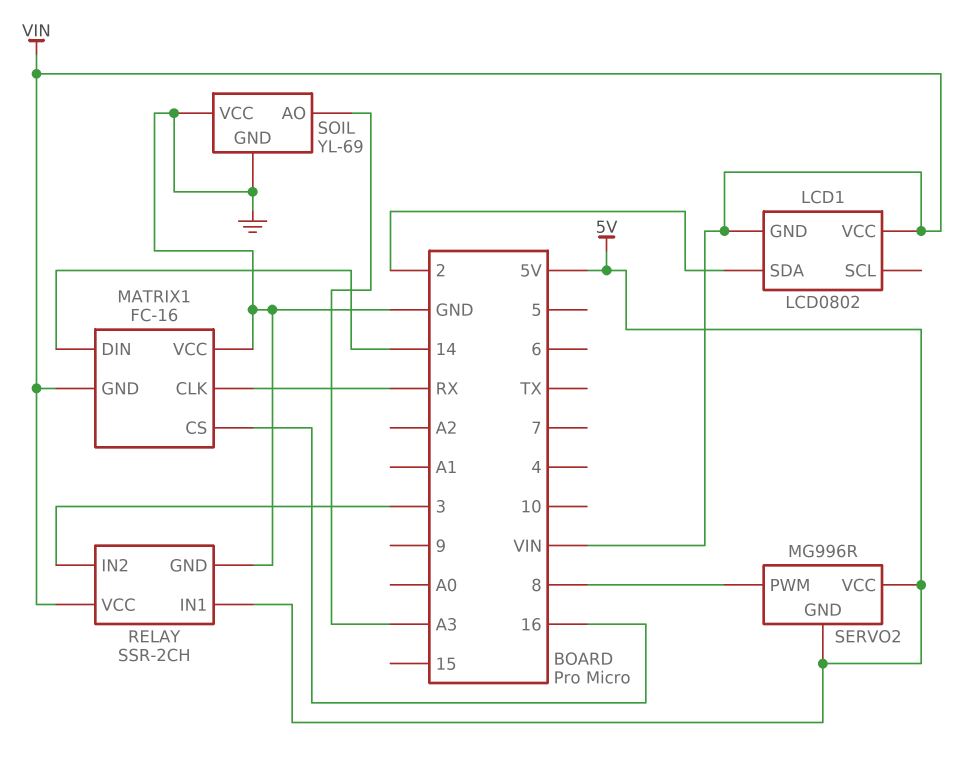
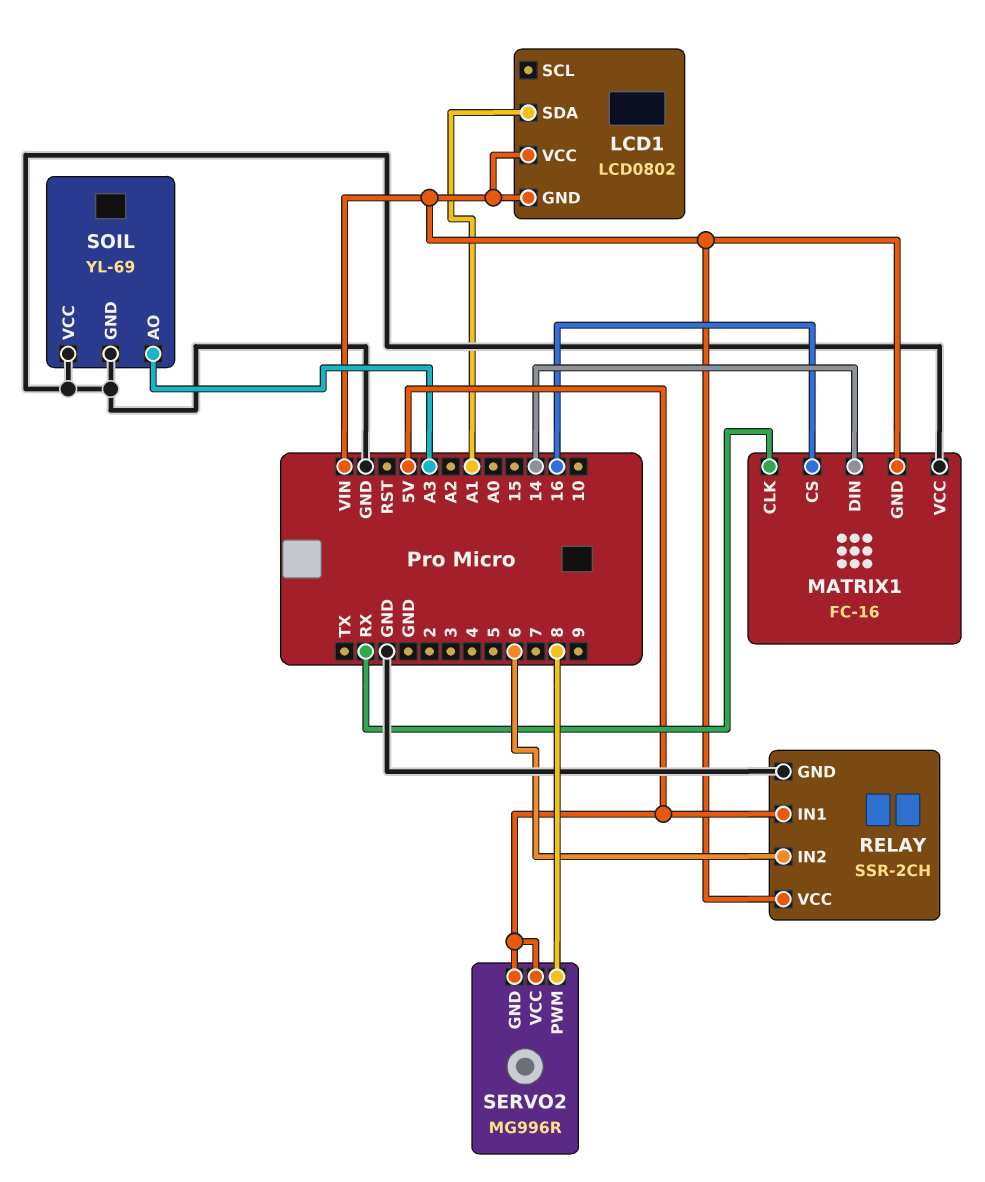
LCD1 pin SDA: 2 -> A1
RELAY pin IN2: 3 -> 6

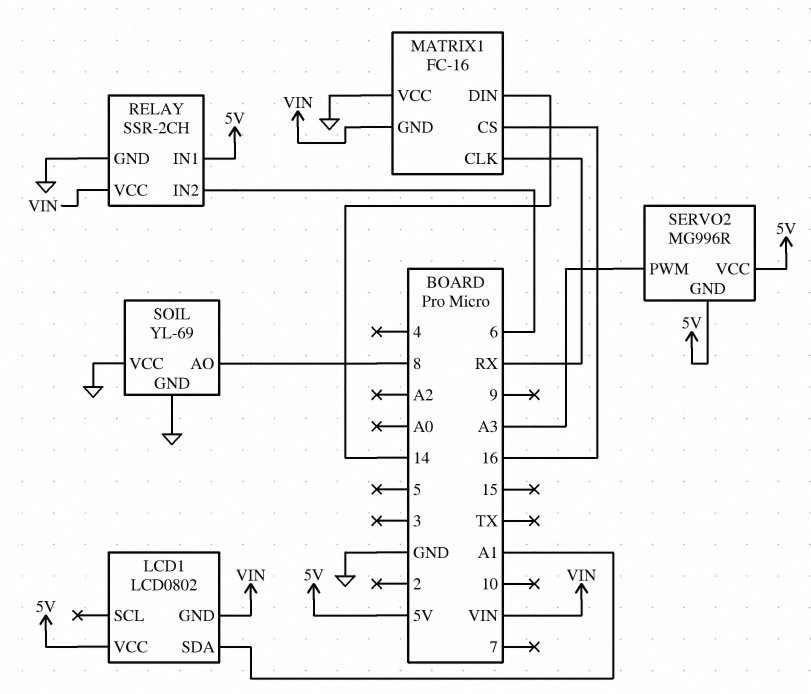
LCD1 pin VCC: VIN -> 5V
SERVO2 pin PWM: 8 -> A3
SOIL pin AO: A3 -> 8

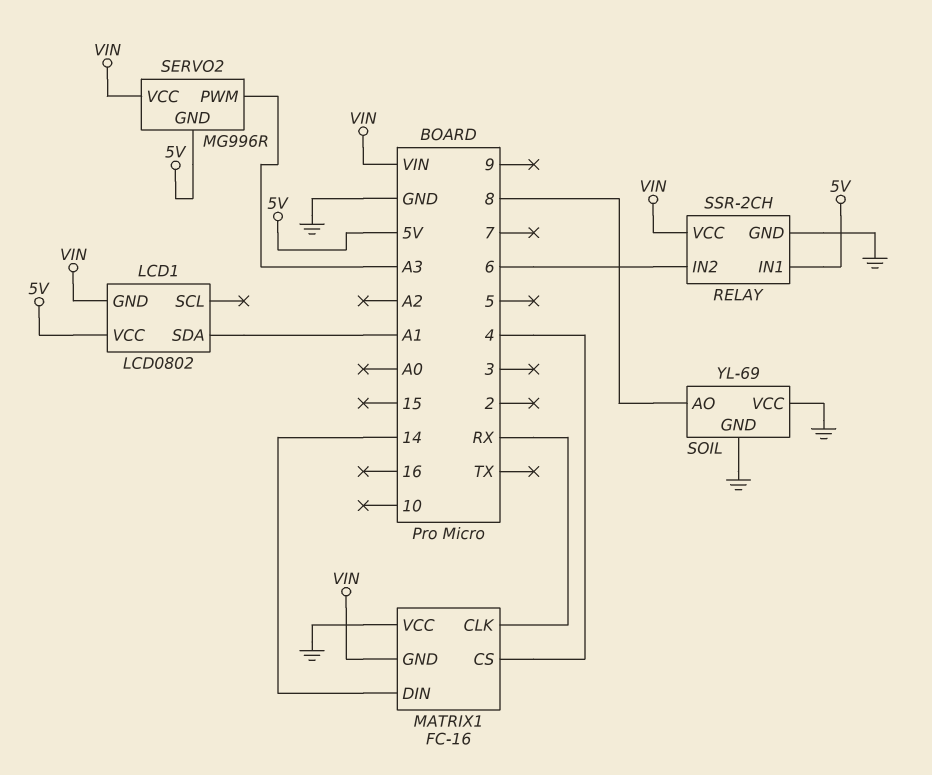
MATRIX1 pin CS: 16 -> 4
SERVO2 pin VCC: 5V -> VIN

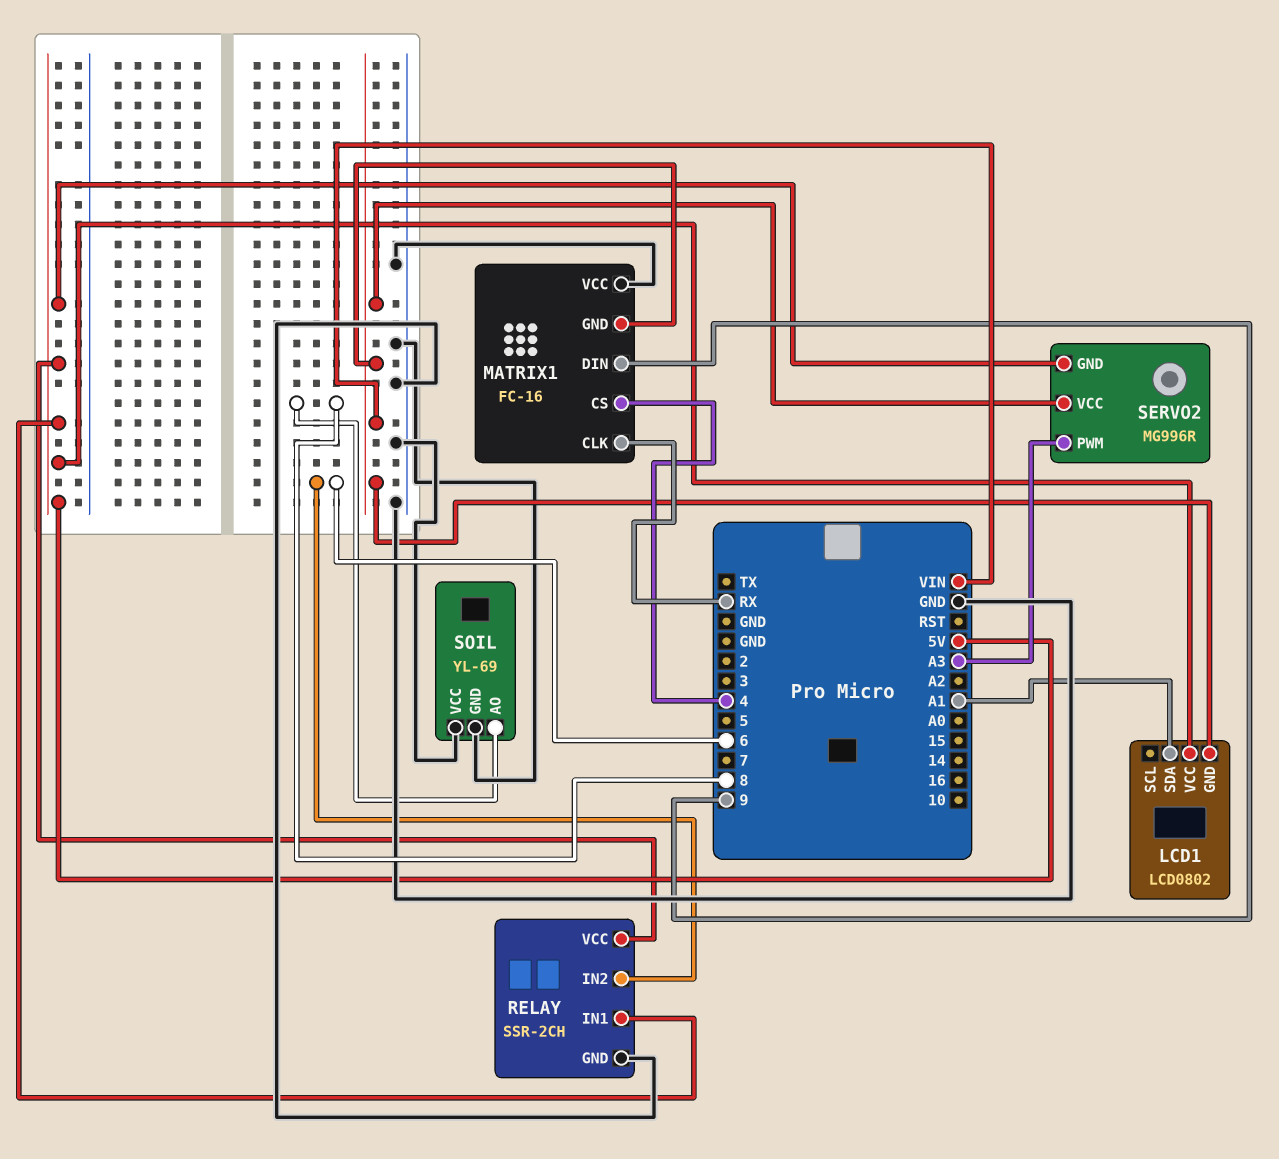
MATRIX1 pin DIN: 14 -> 9
RELAY pin VCC: VIN -> 5V

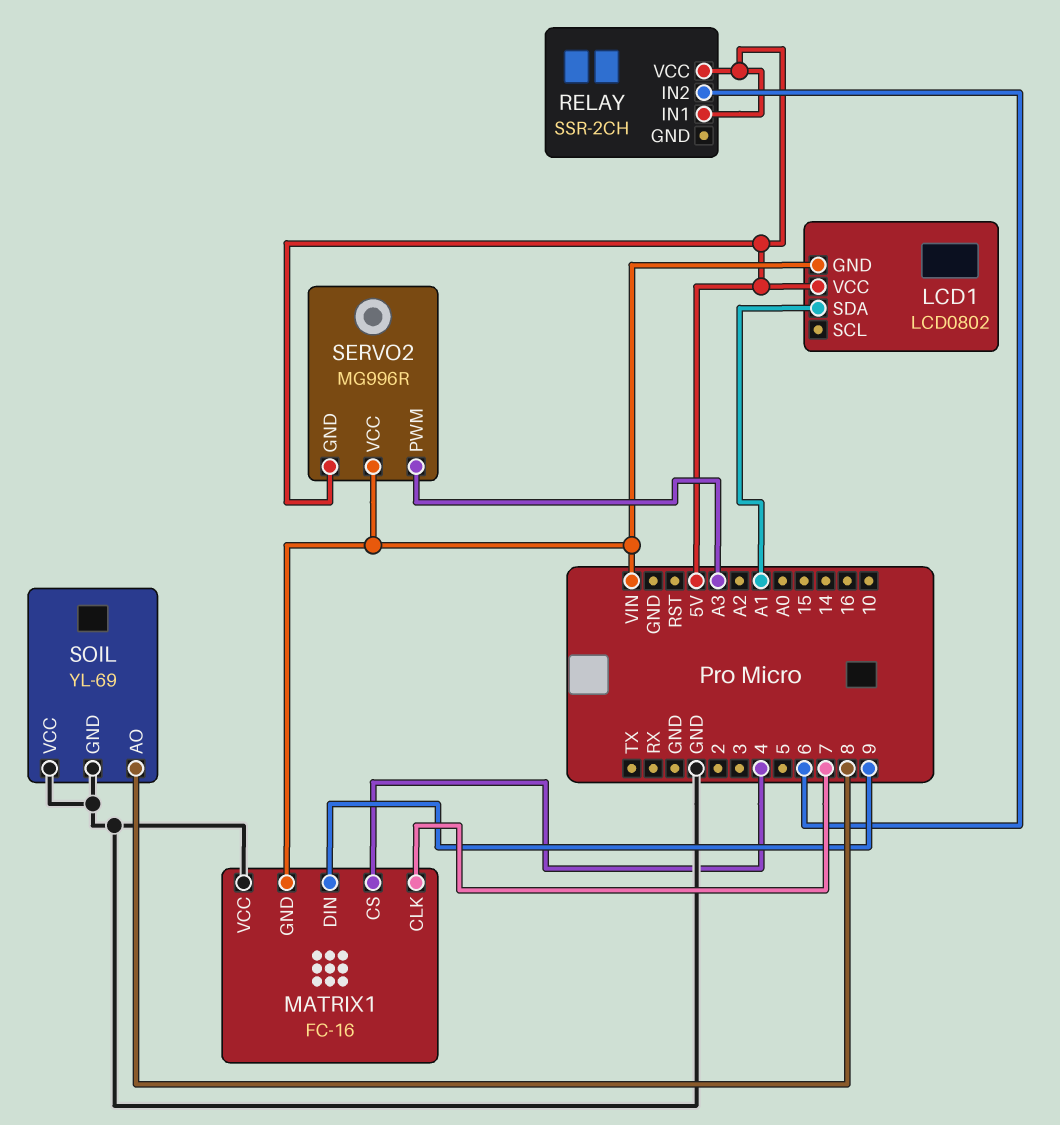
MATRIX1 pin CLK: RX -> 7
RELAY pin GND: GND -> none

